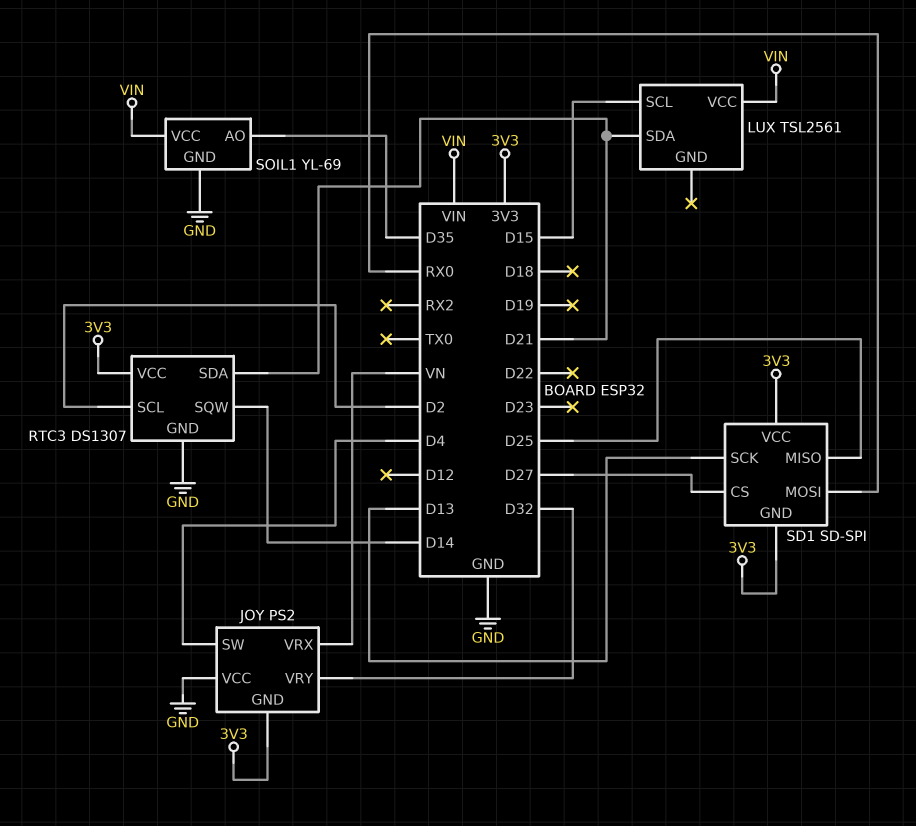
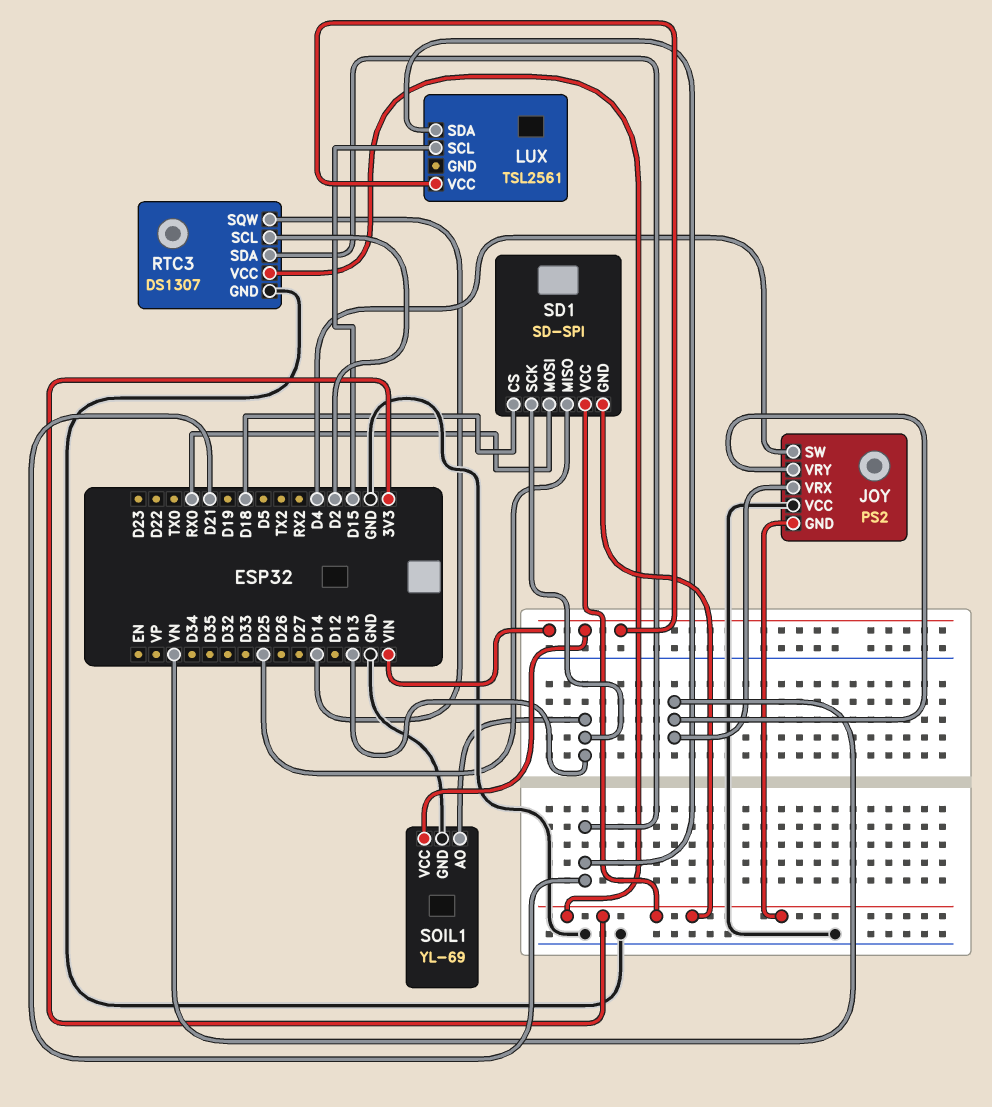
JOY pin VRY: D32 -> VN
SD1 pin CS: D27 -> D18
SOIL1 pin AO: D35 -> D13

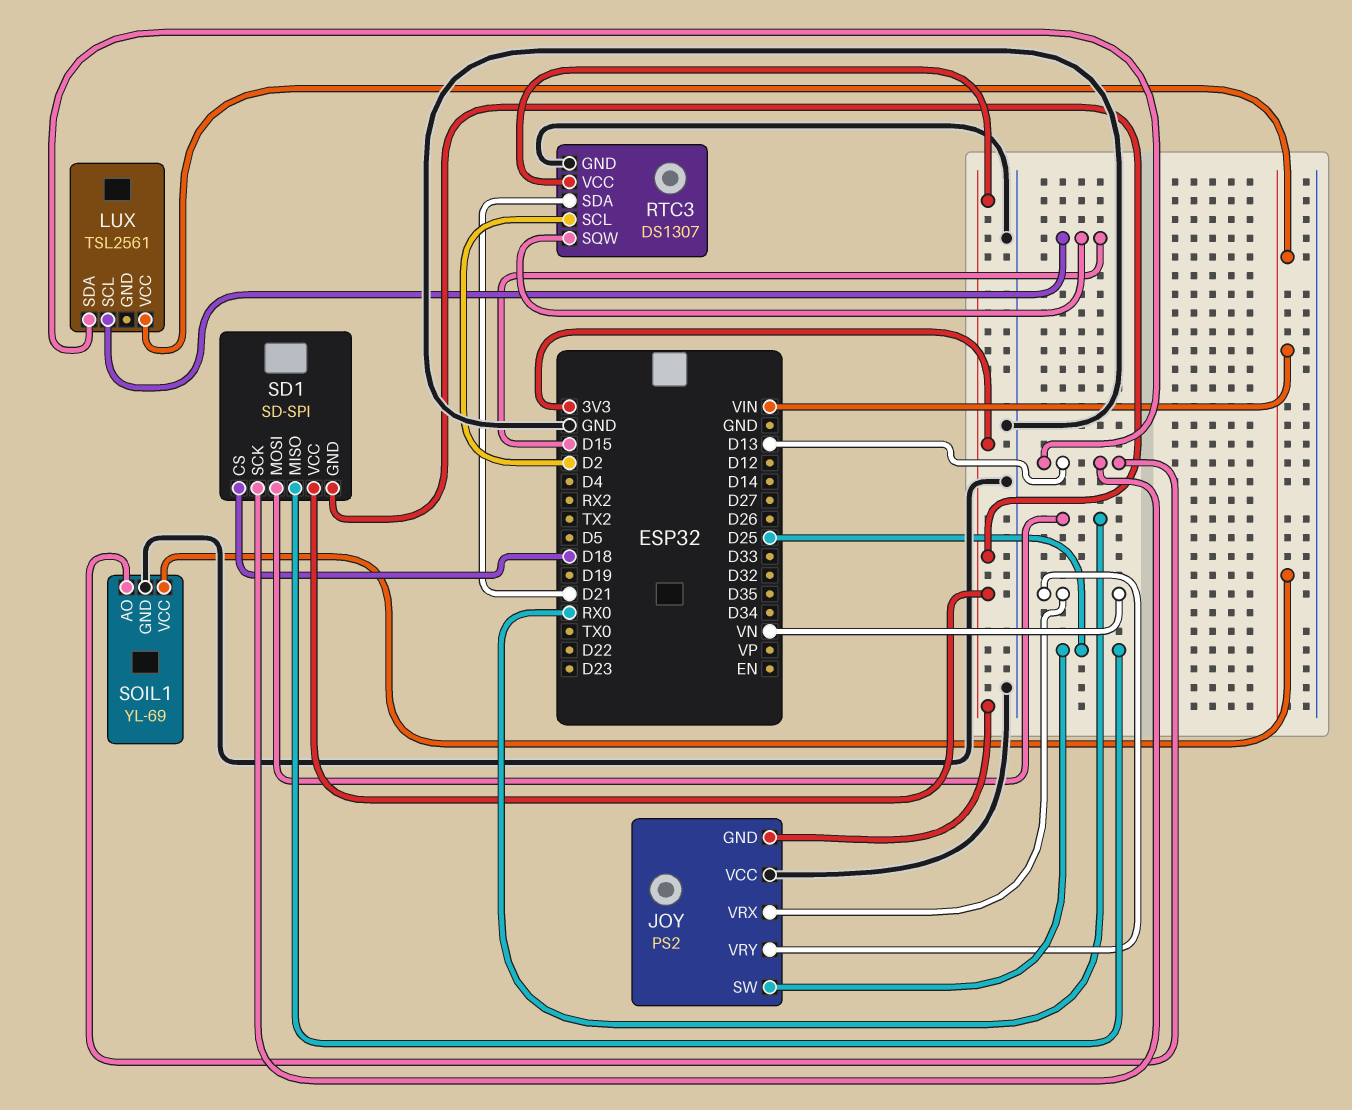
JOY pin SW: D4 -> D25
LUX pin SDA: D21 -> D13
RTC3 pin SQW: D14 -> D15

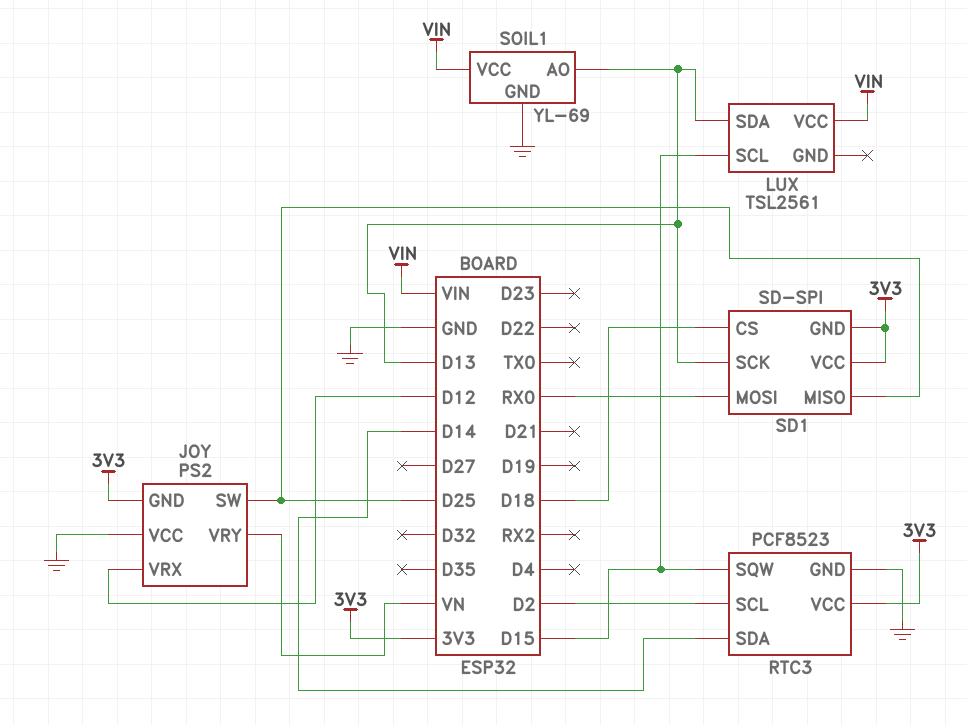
JOY pin VRX: VN -> D12
RTC3: DS1307 -> PCF8523
RTC3 pin SDA: D21 -> D14

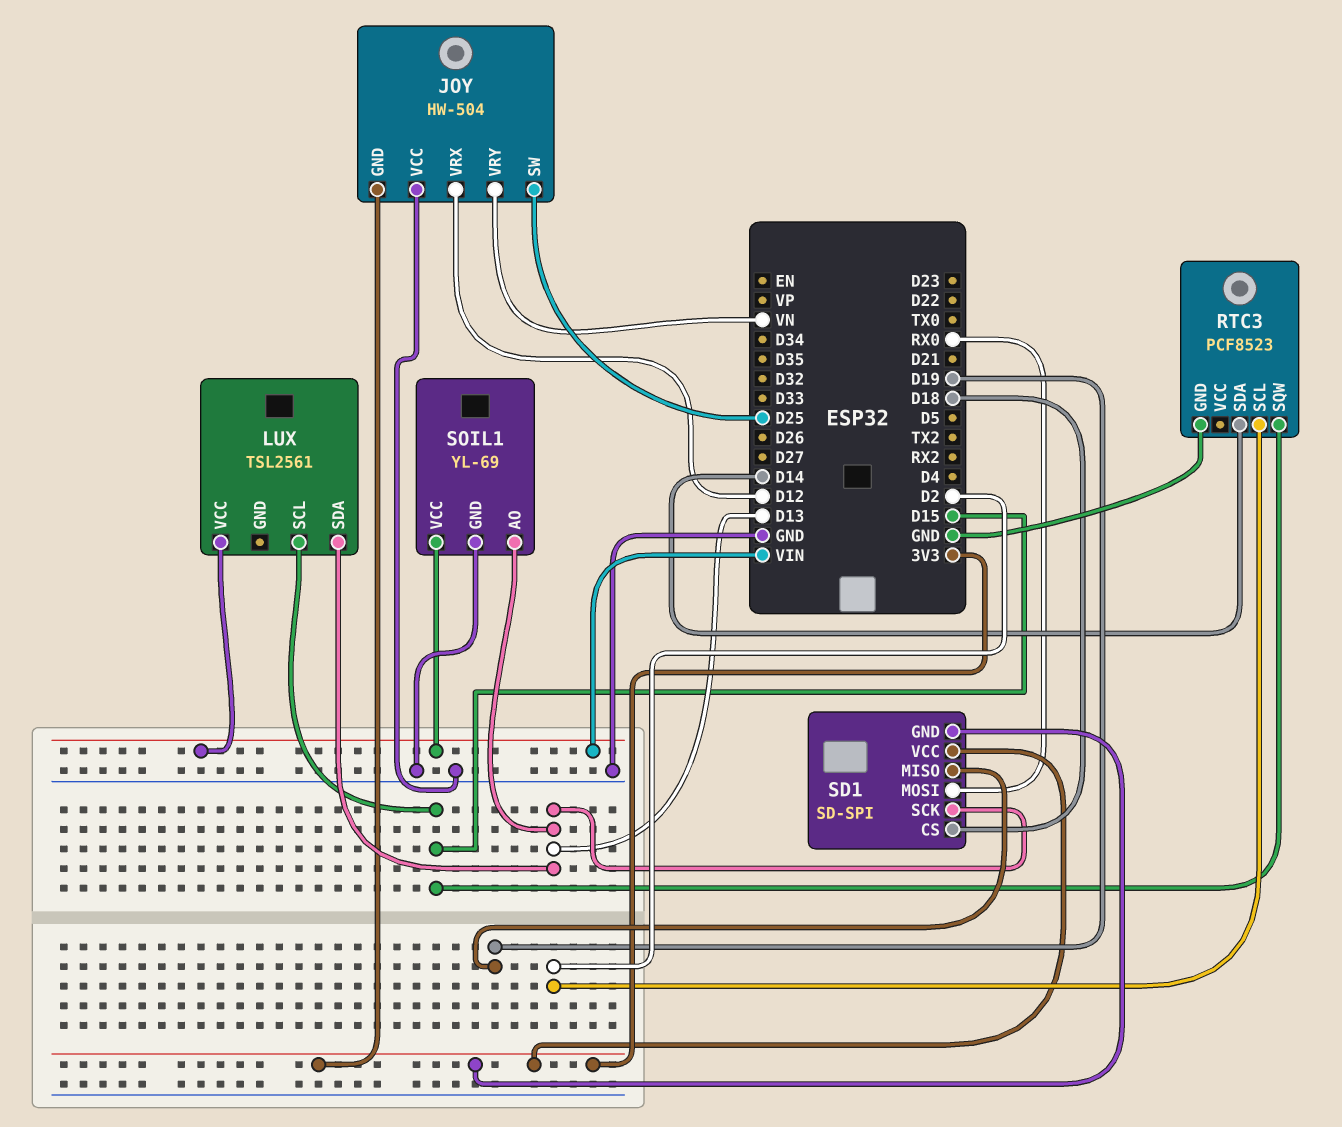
JOY: PS2 -> HW-504
RTC3 pin VCC: 3V3 -> none
SD1 pin MISO: D25 -> D19

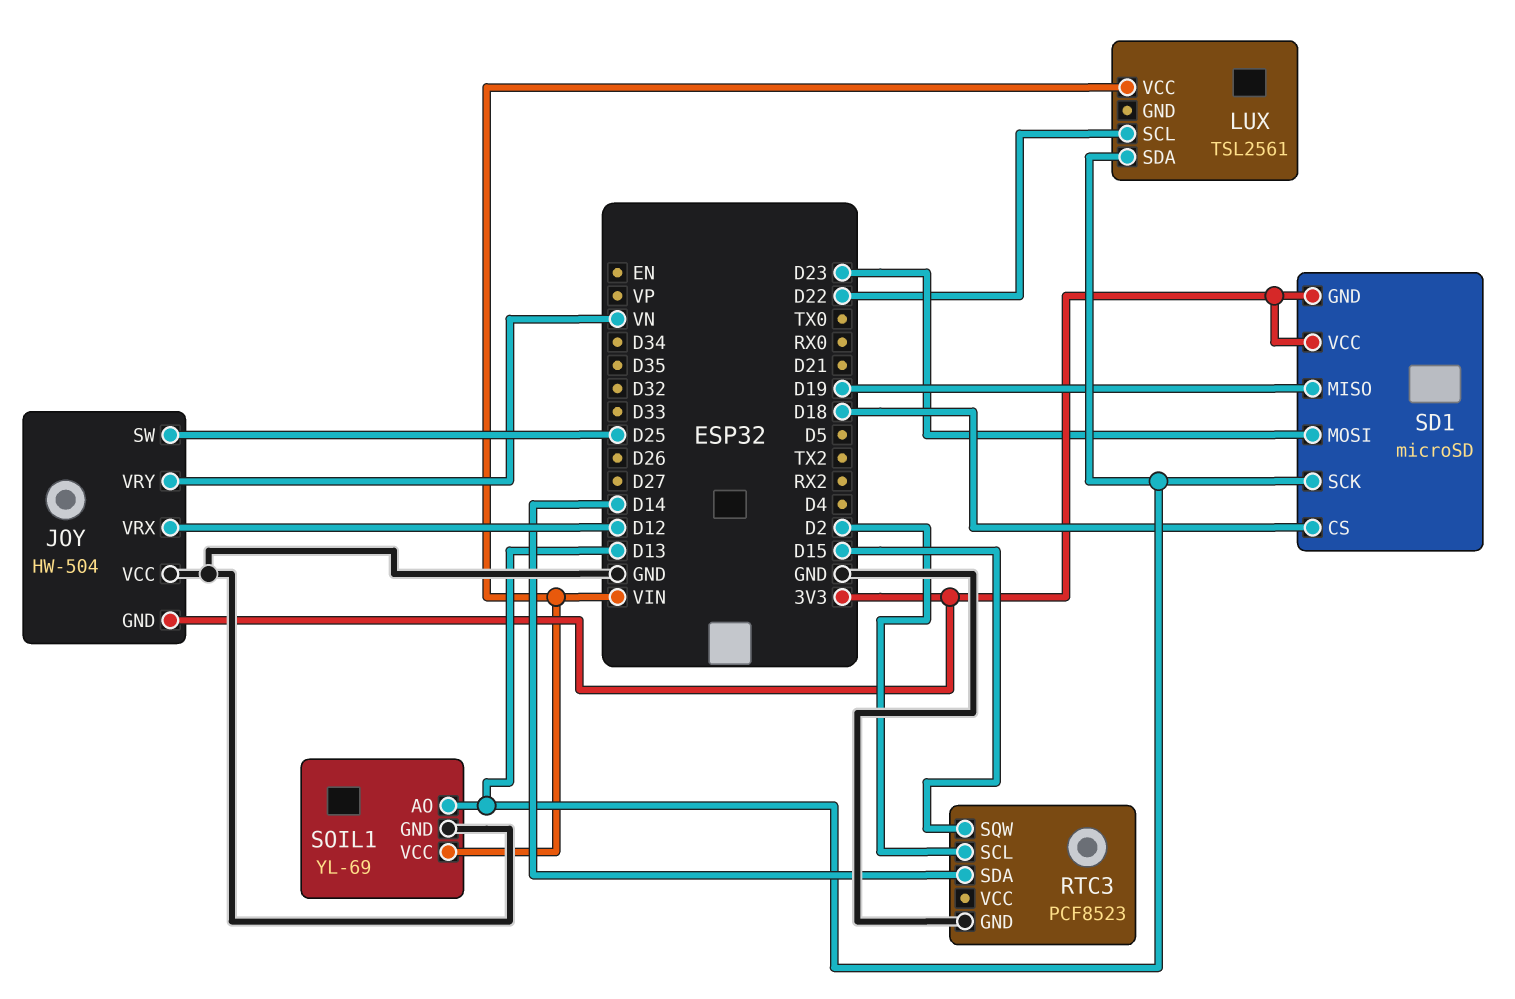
LUX pin SCL: D15 -> D22
SD1: SD-SPI -> microSD
SD1 pin MOSI: RX0 -> D23

